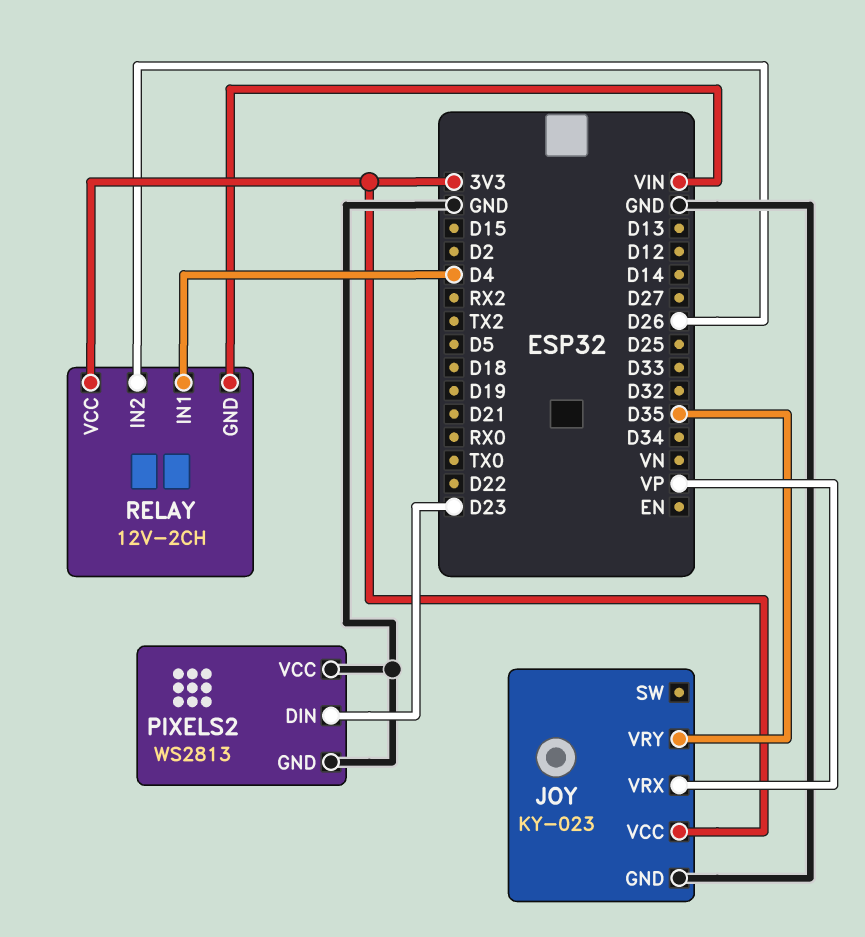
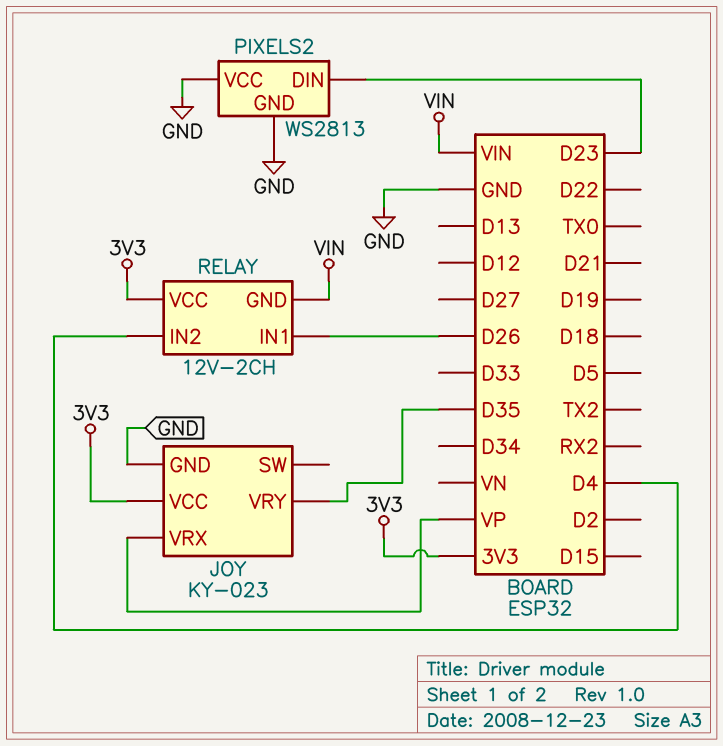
RELAY pin IN1: D4 -> D26
RELAY pin IN2: D26 -> D4

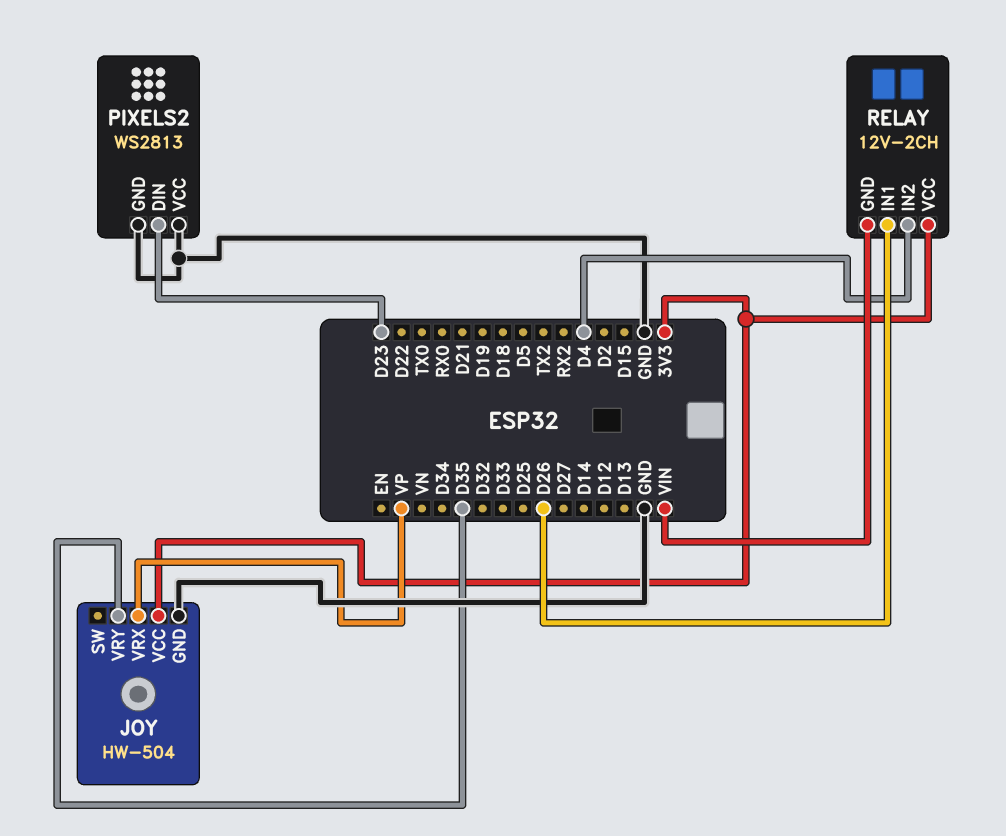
JOY: KY-023 -> HW-504

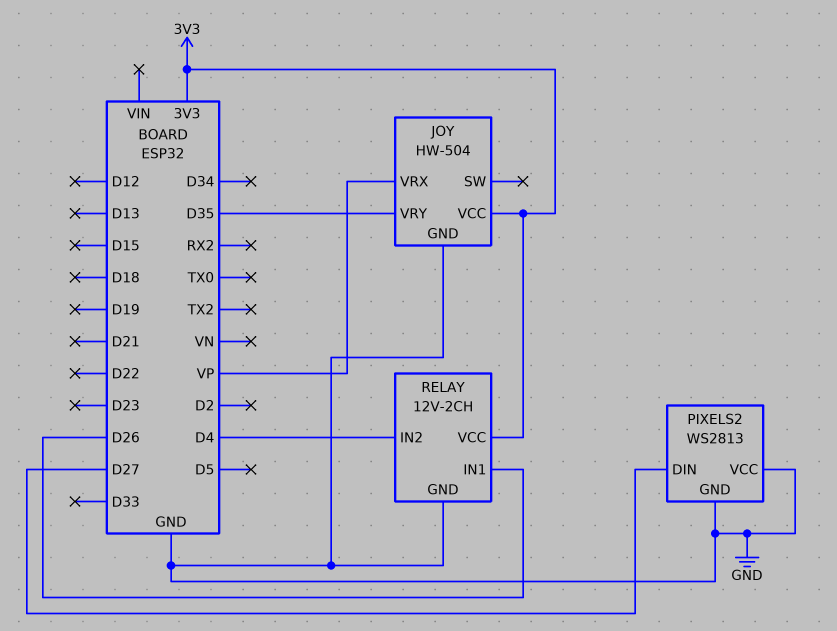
PIXELS2 pin DIN: D23 -> D27
RELAY pin GND: VIN -> GND

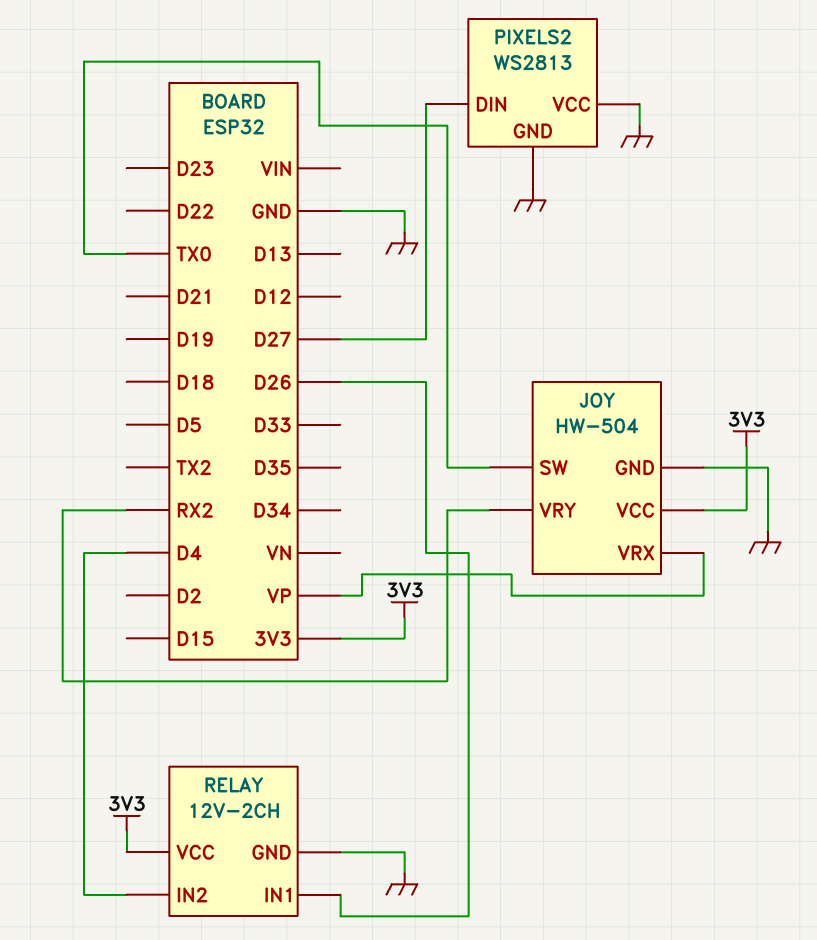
JOY pin SW: none -> TX0
JOY pin VRY: D35 -> RX2

